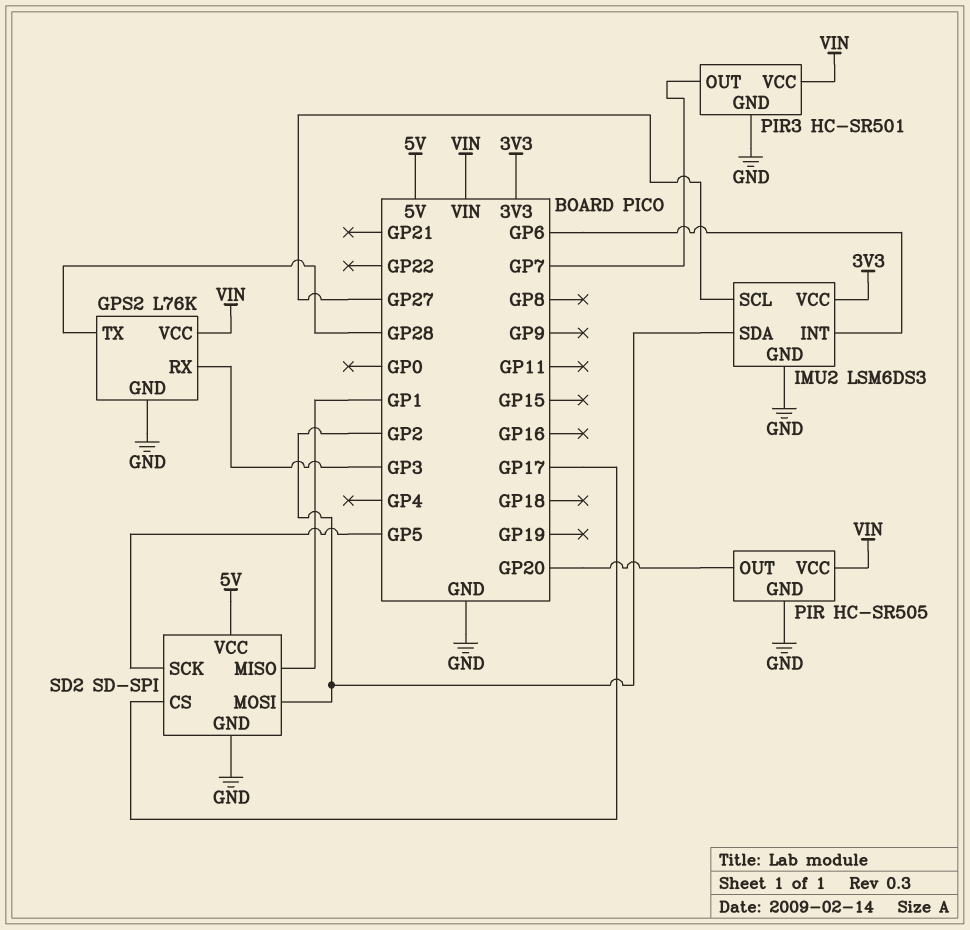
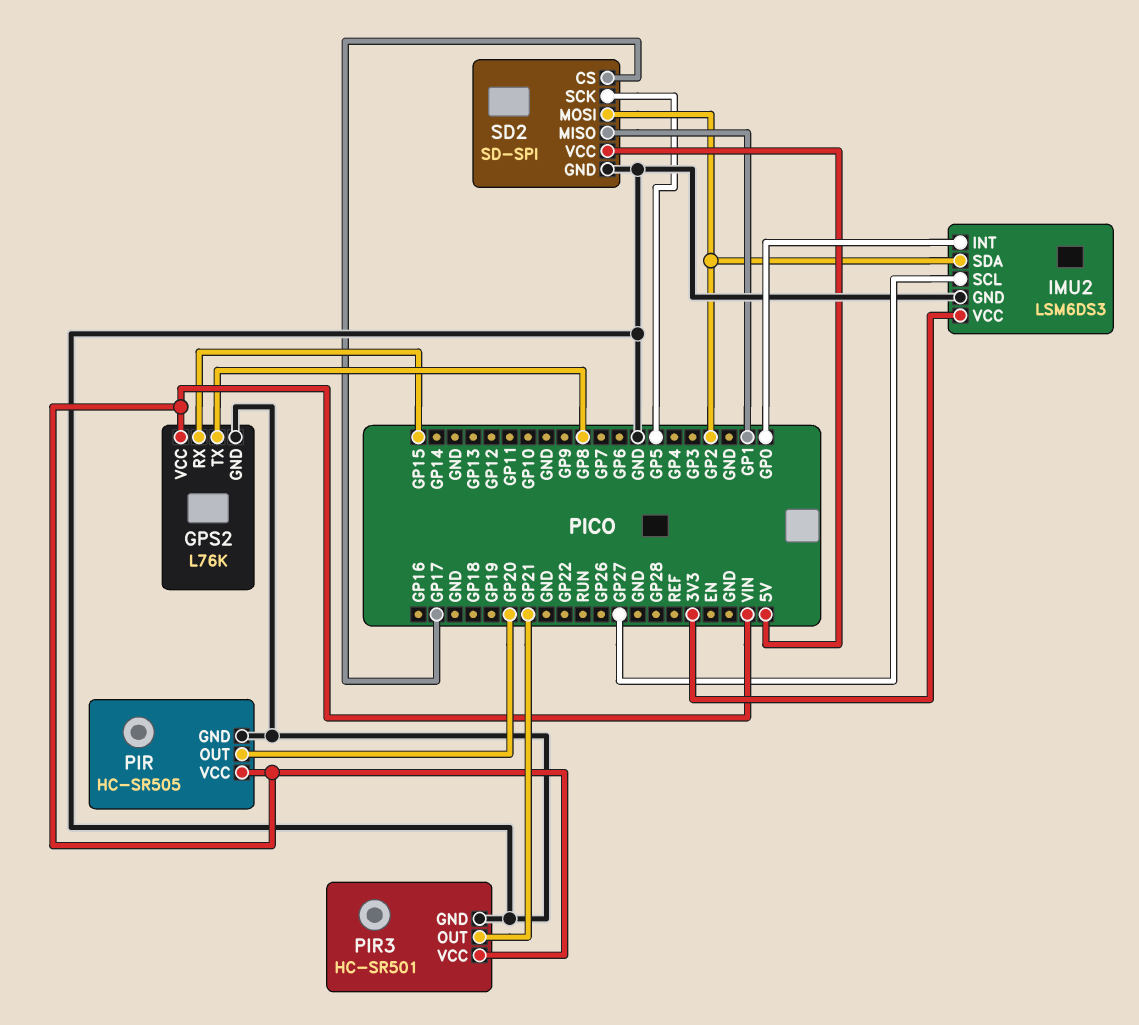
GPS2 pin RX: GP3 -> GP15
GPS2 pin TX: GP28 -> GP8
IMU2 pin INT: GP6 -> GP0
PIR3 pin OUT: GP7 -> GP21

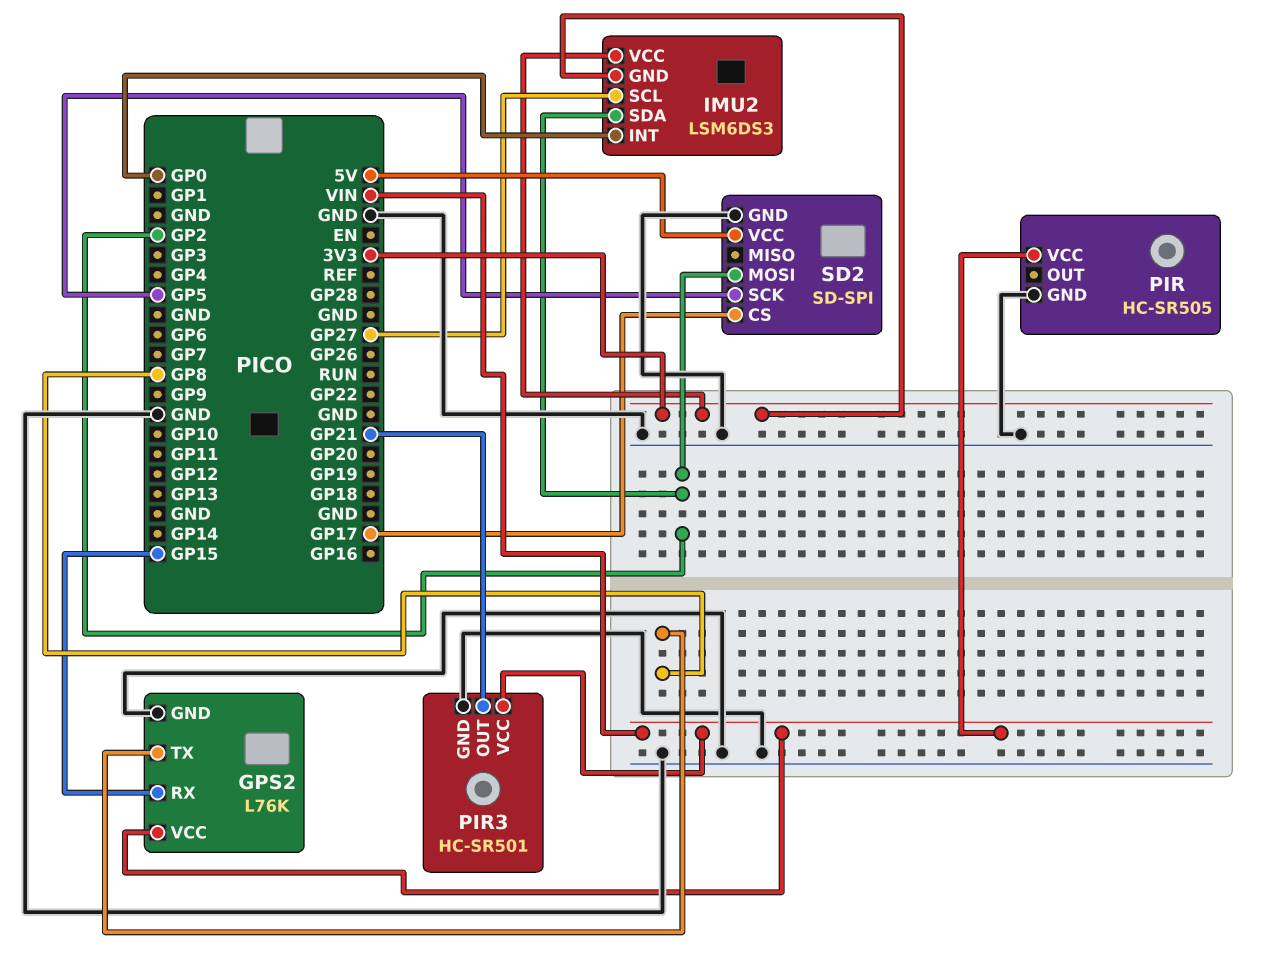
IMU2 pin GND: GND -> 3V3
PIR pin OUT: GP20 -> none
SD2 pin MISO: GP1 -> none

